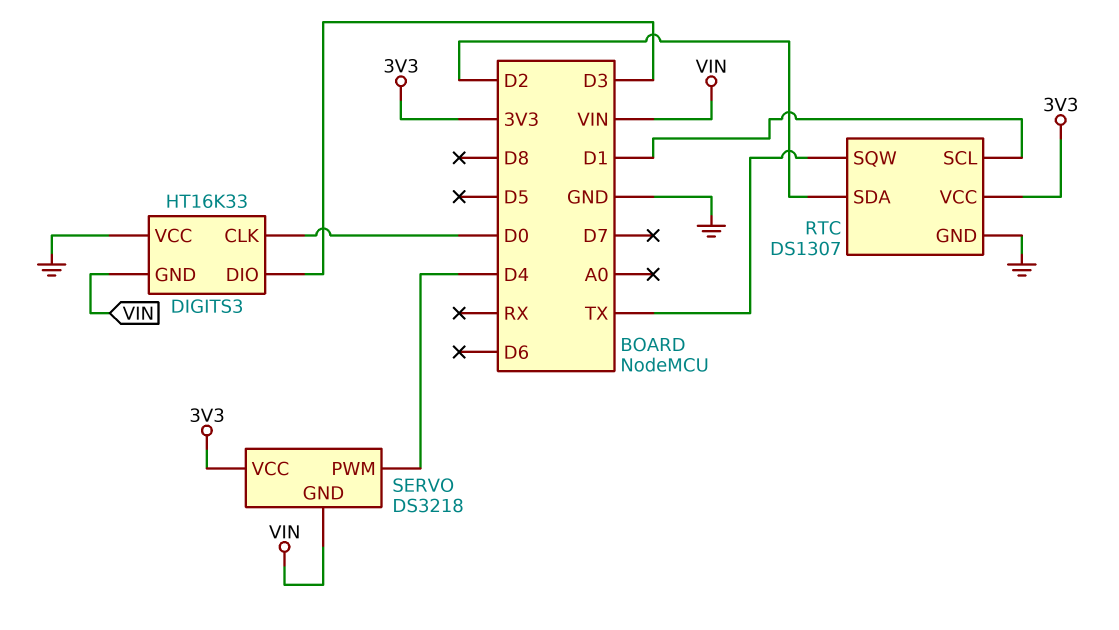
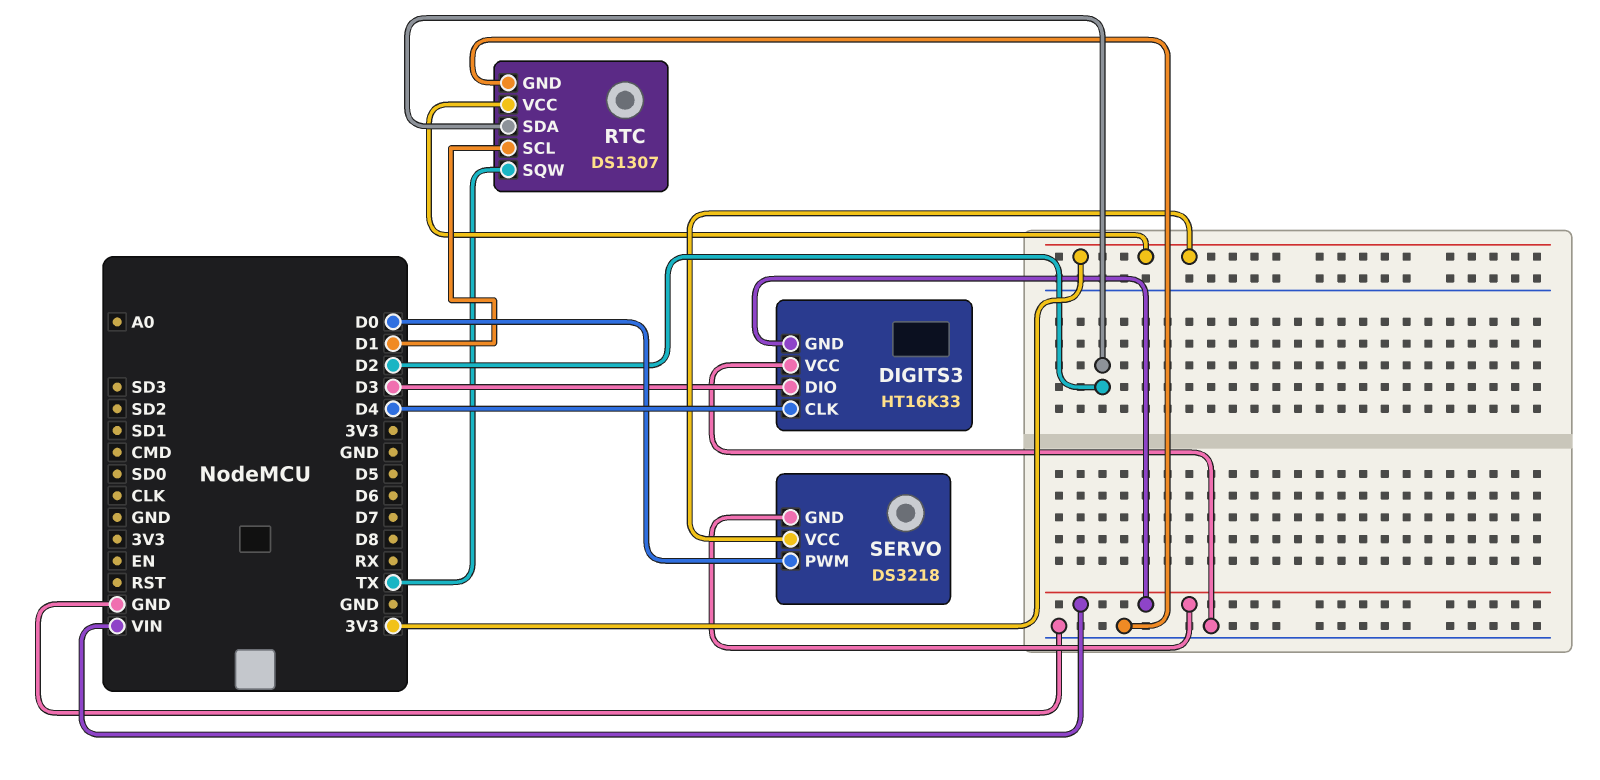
DIGITS3 pin CLK: D0 -> D4
SERVO pin PWM: D4 -> D0

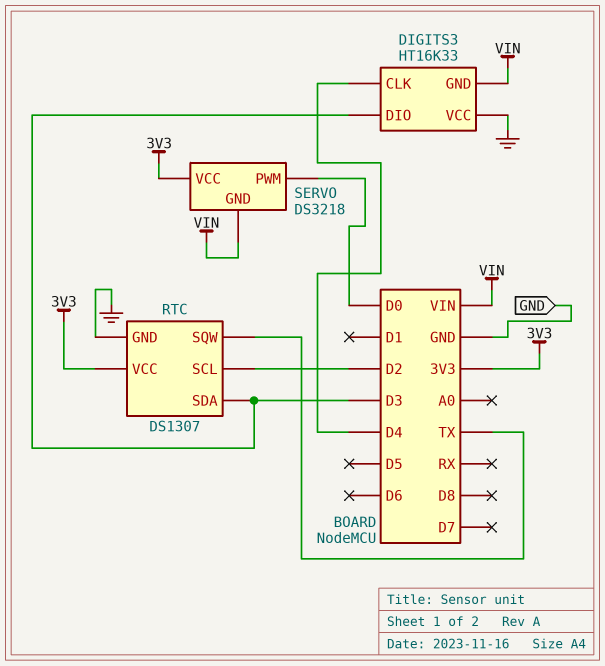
RTC pin SCL: D1 -> D2
RTC pin SDA: D2 -> D3

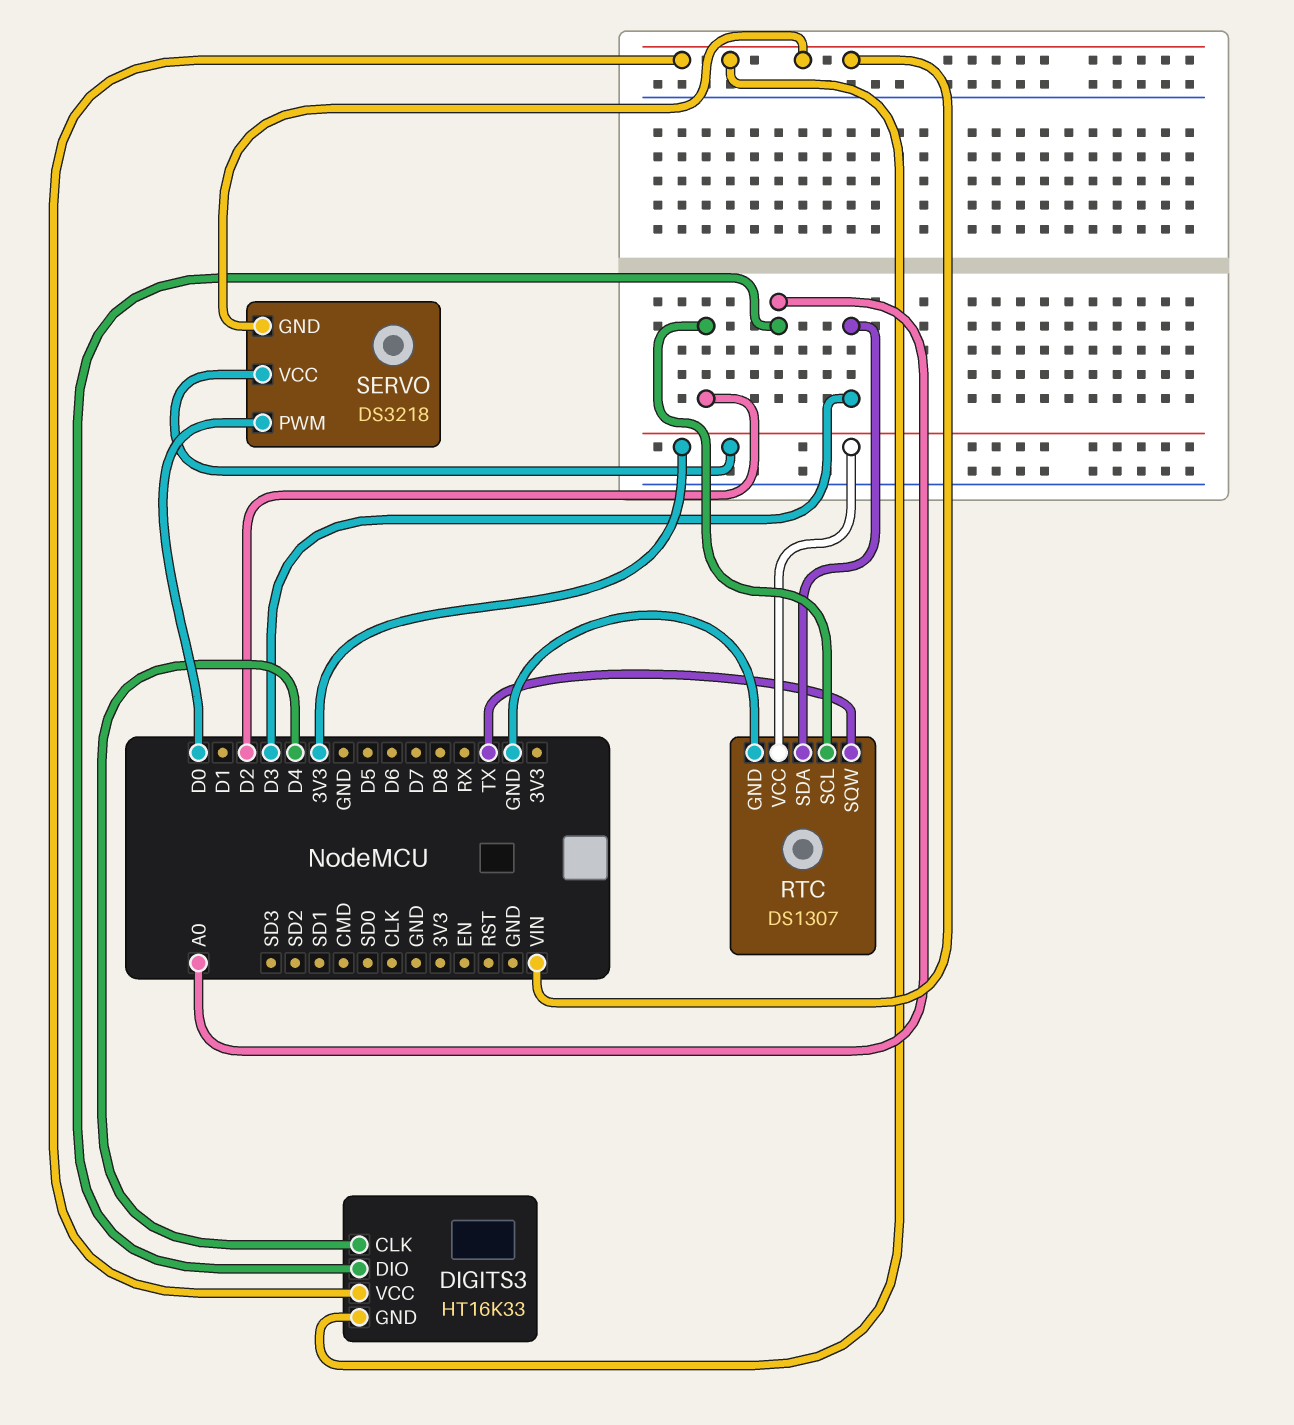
DIGITS3 pin DIO: D3 -> A0
DIGITS3 pin VCC: GND -> VIN

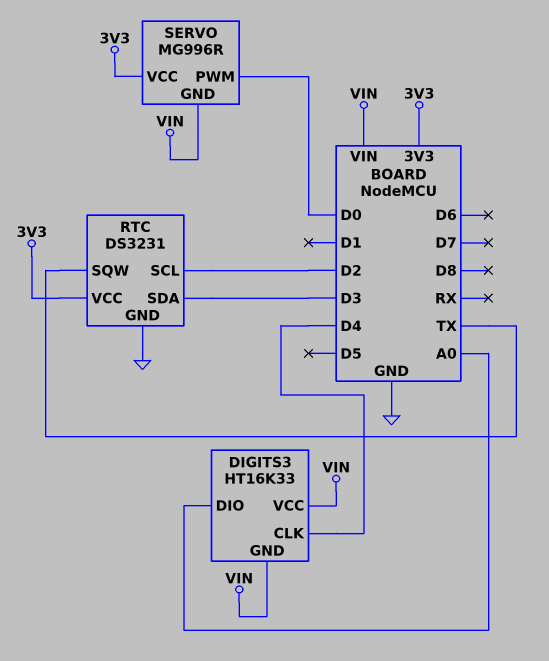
RTC: DS1307 -> DS3231
SERVO: DS3218 -> MG996R

